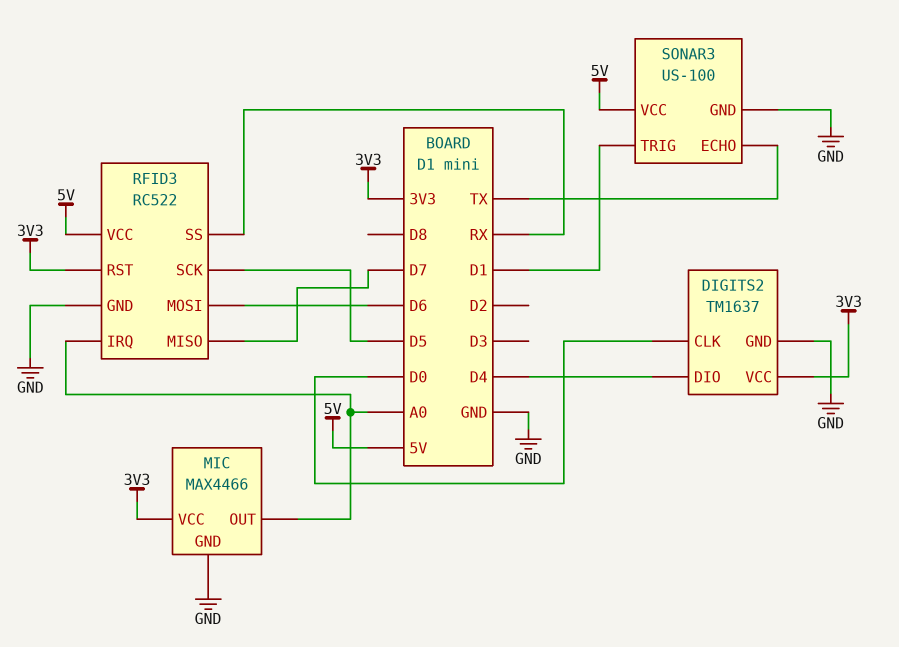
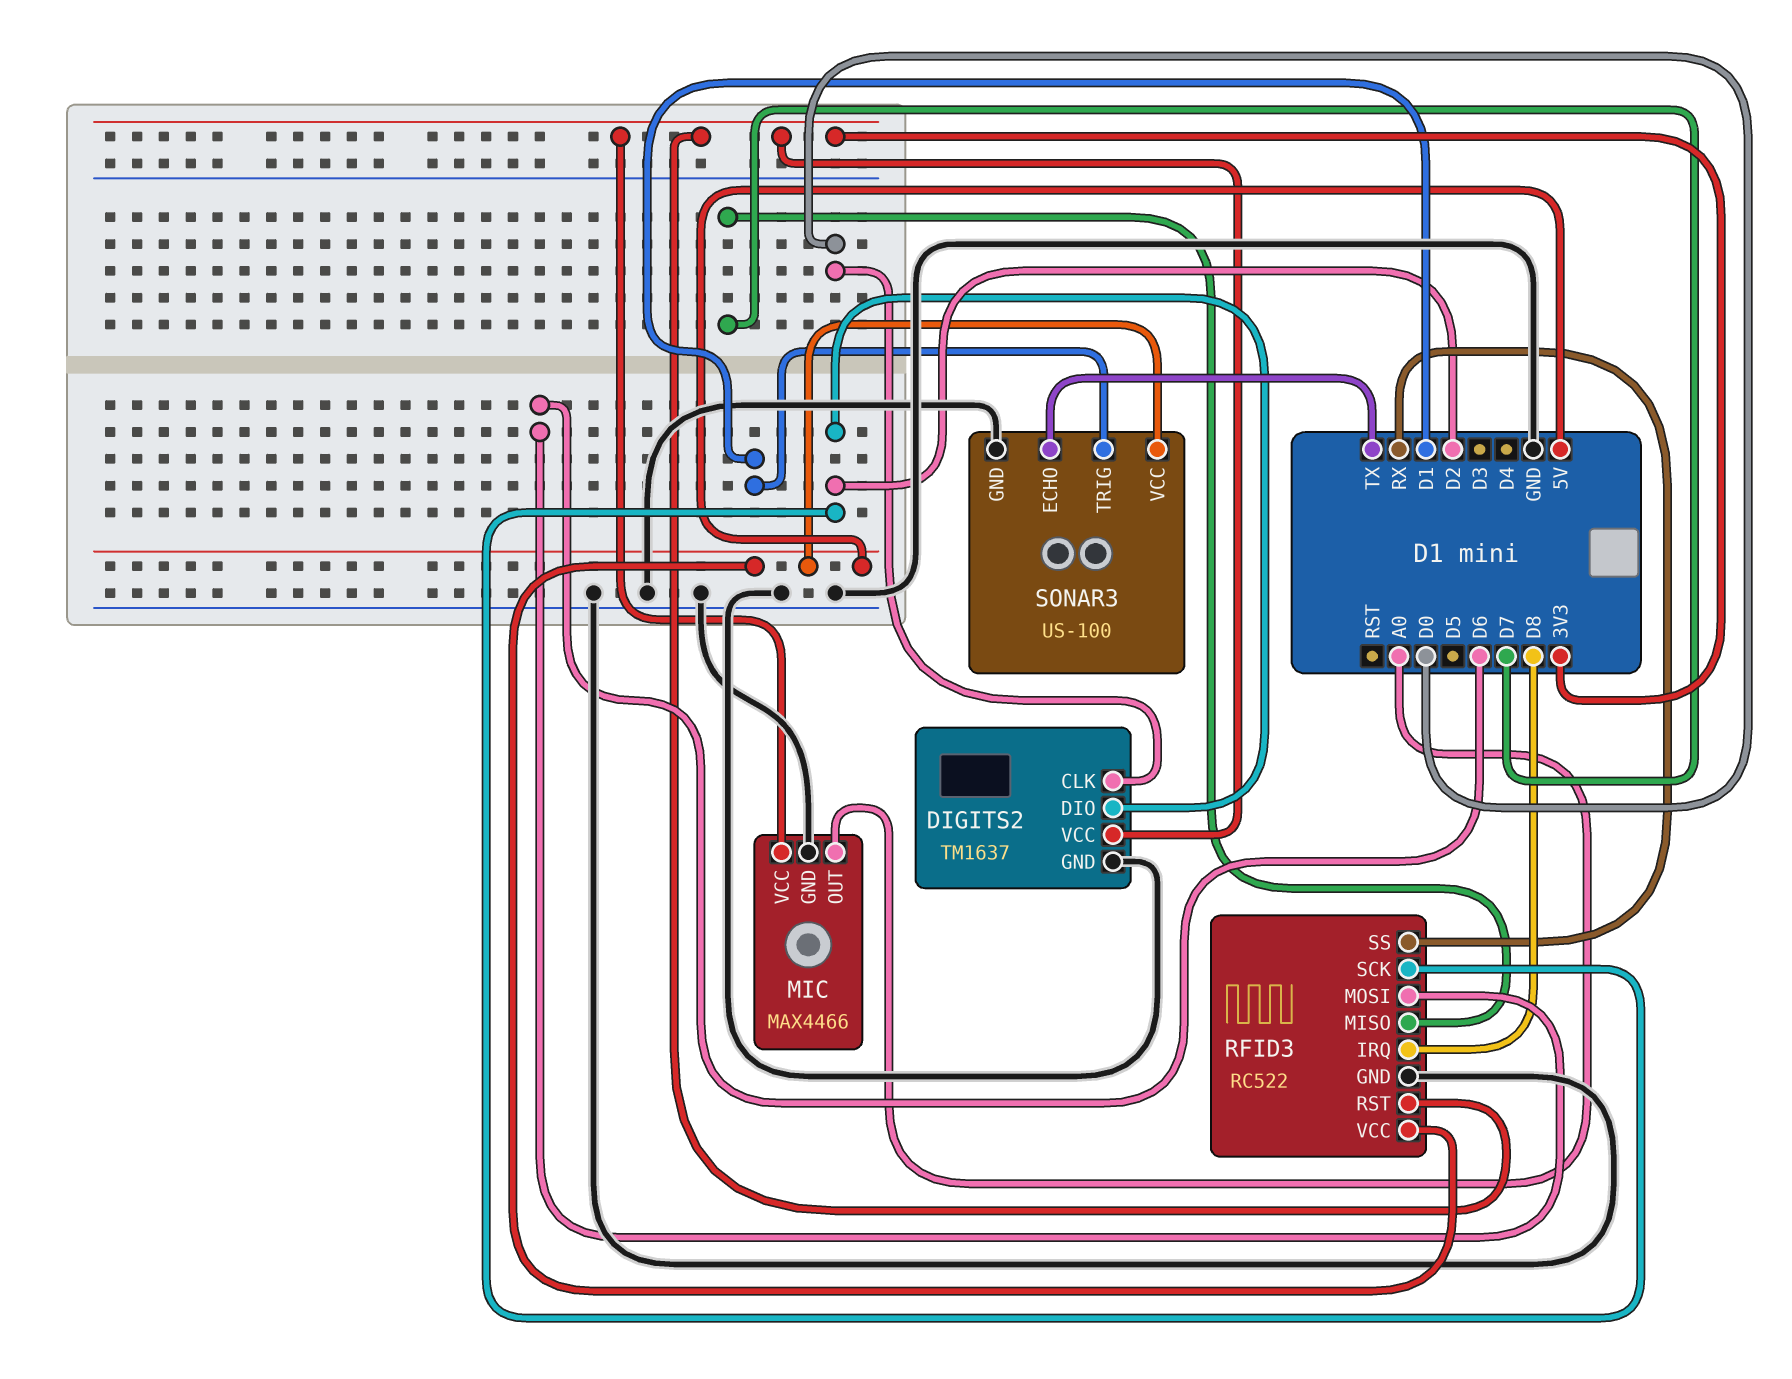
DIGITS2 pin DIO: D4 -> D2
RFID3 pin IRQ: A0 -> D8
RFID3 pin SCK: D5 -> D2

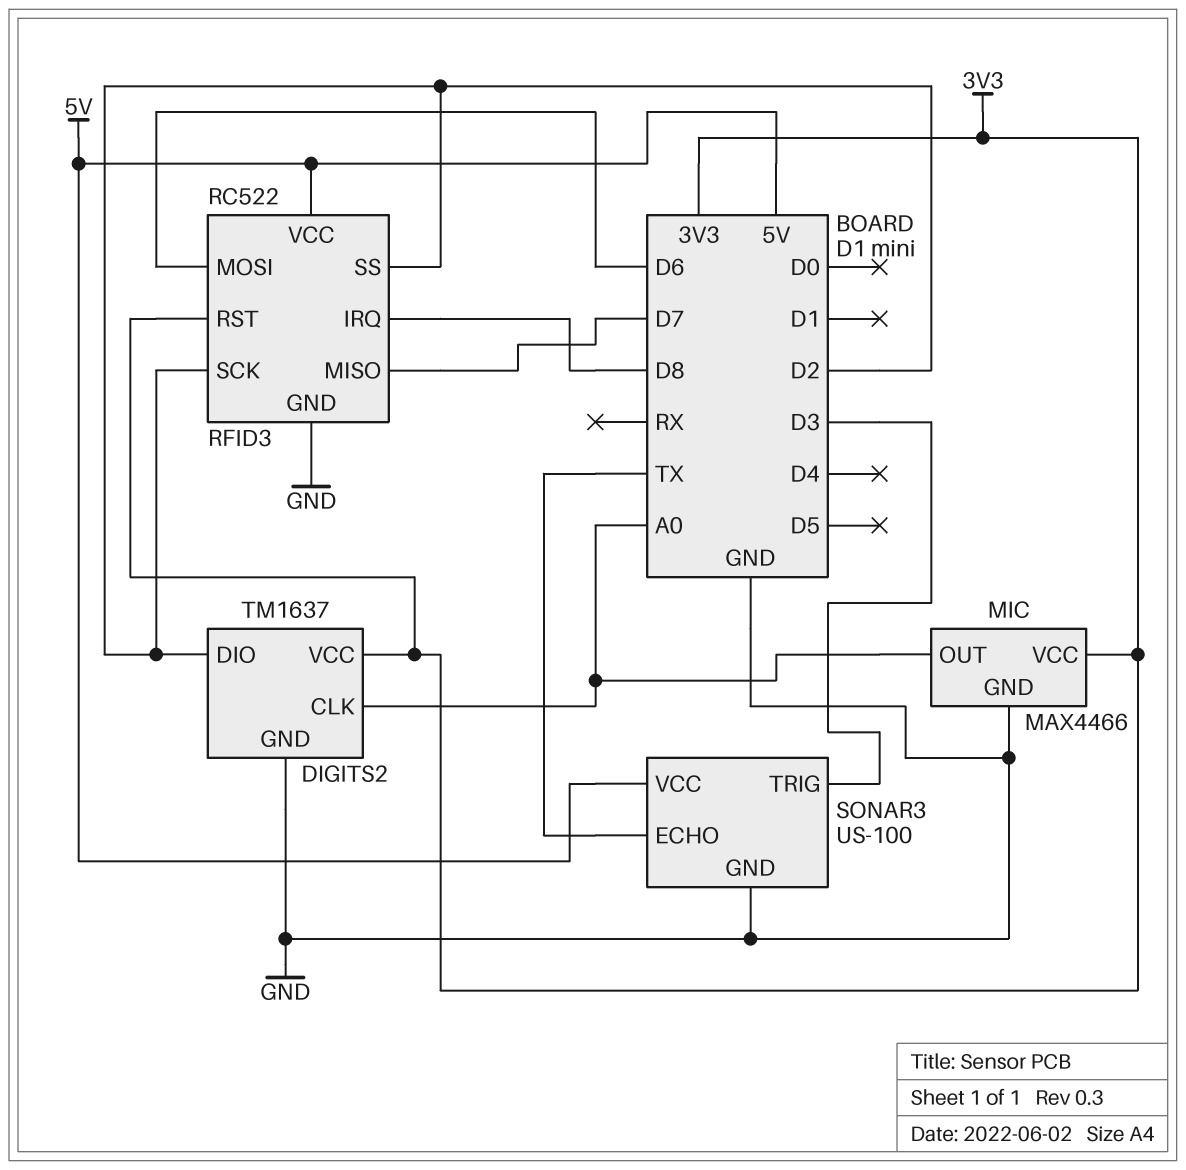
DIGITS2 pin CLK: D0 -> A0
RFID3 pin SS: RX -> D2
SONAR3 pin TRIG: D1 -> D3

